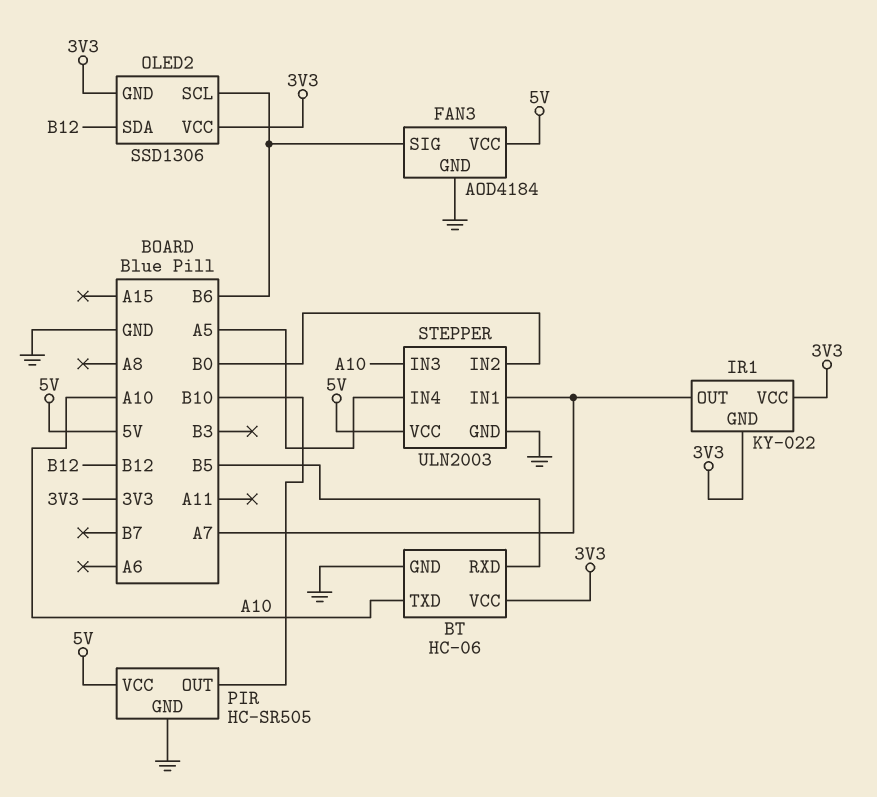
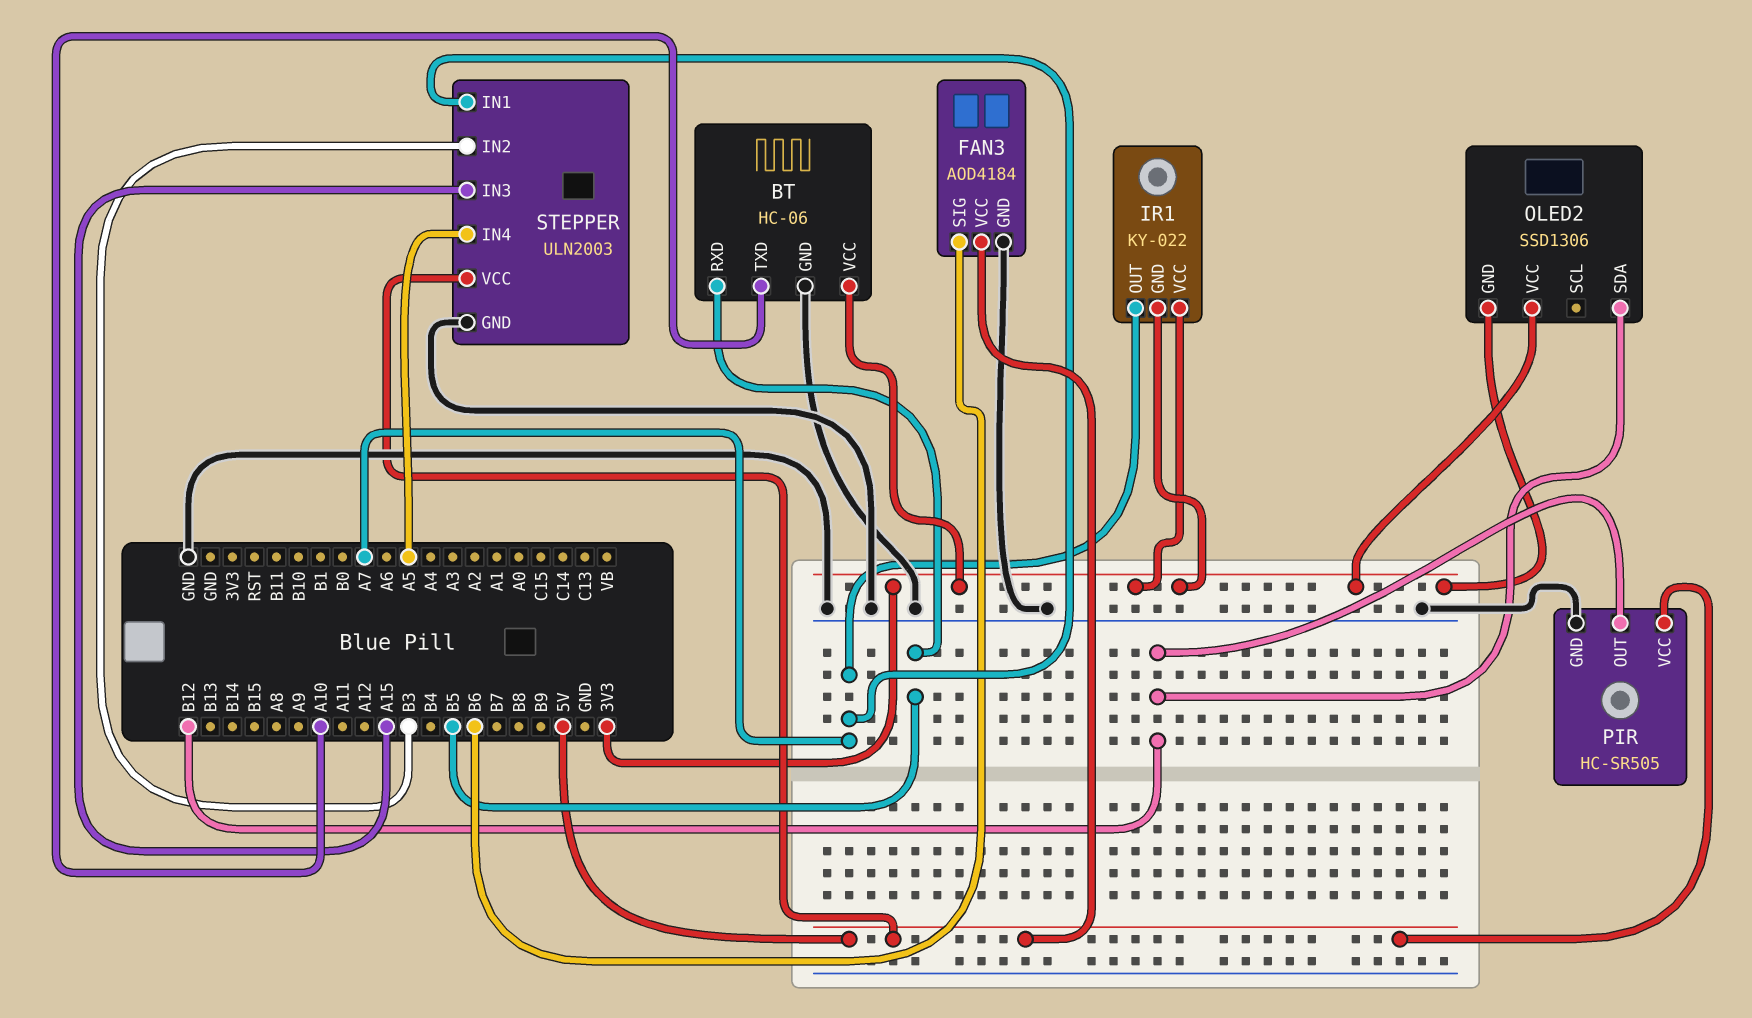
OLED2 pin SCL: B6 -> none
PIR pin OUT: B10 -> B12
STEPPER pin IN2: B0 -> B3
STEPPER pin IN3: A10 -> A15

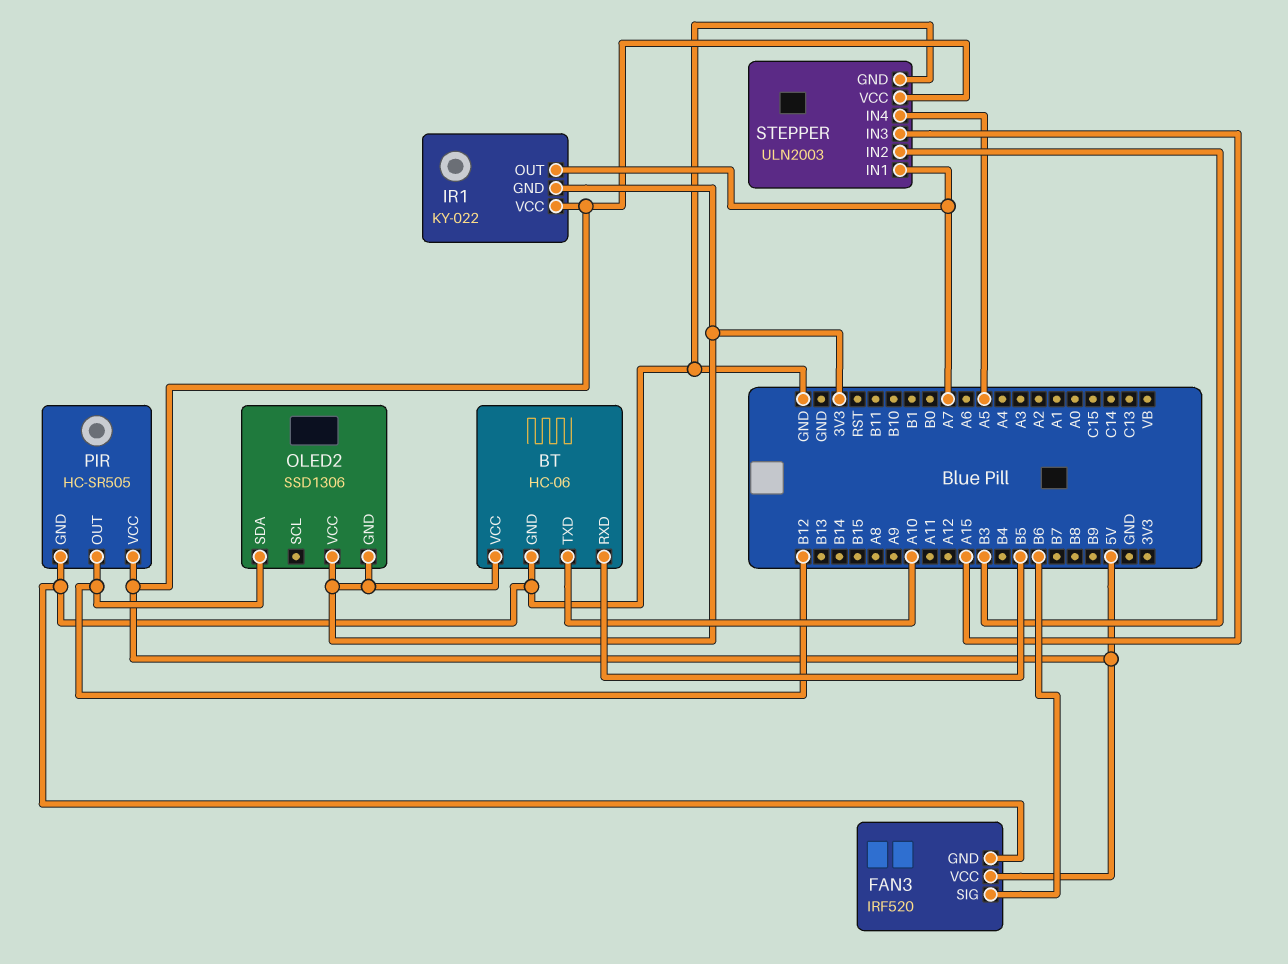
FAN3: AOD4184 -> IRF520
IR1 pin VCC: 3V3 -> 5V

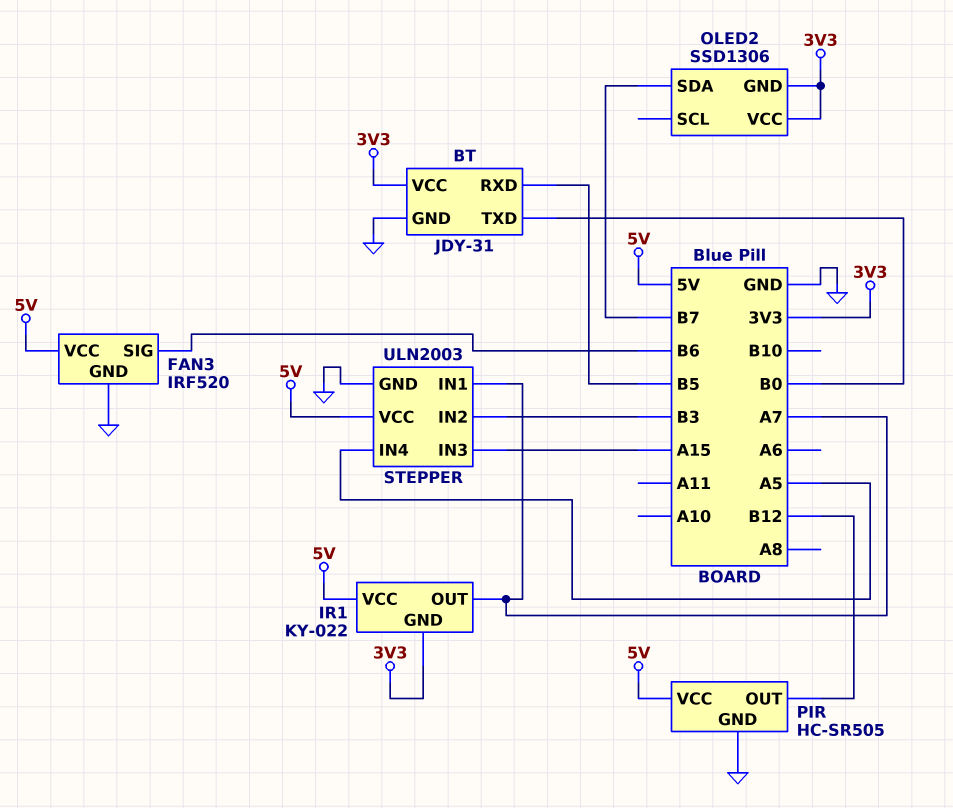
BT: HC-06 -> JDY-31
BT pin TXD: A10 -> B0
OLED2 pin SDA: B12 -> B7

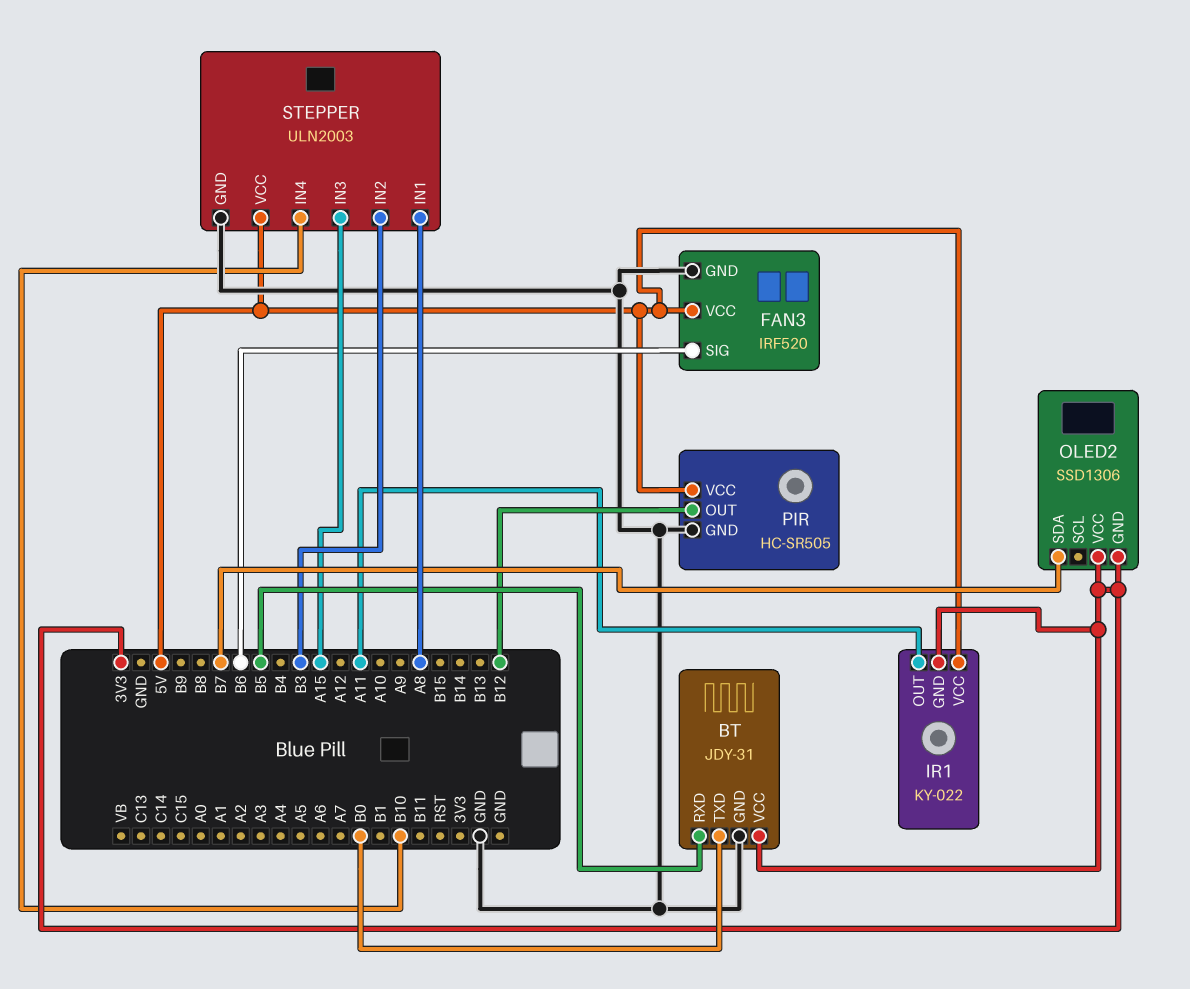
IR1 pin OUT: A7 -> A11
STEPPER pin IN1: A7 -> A8
STEPPER pin IN4: A5 -> B10

